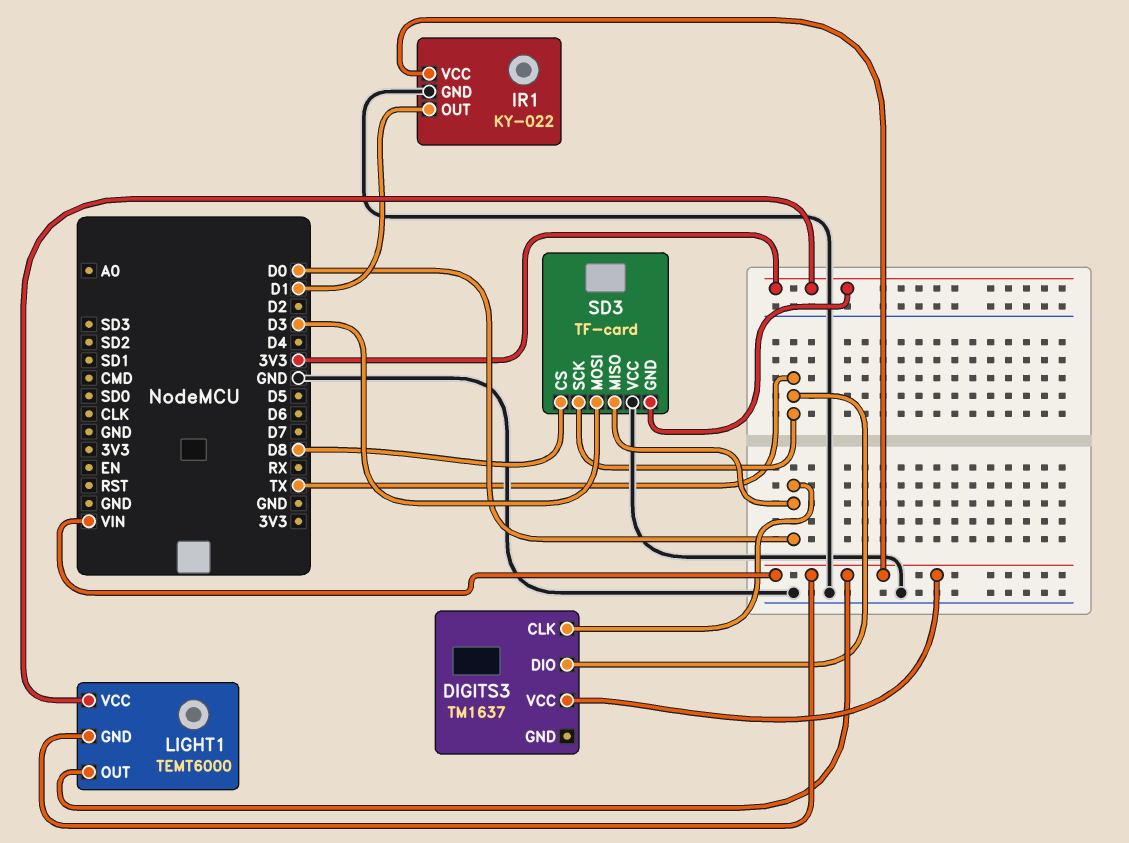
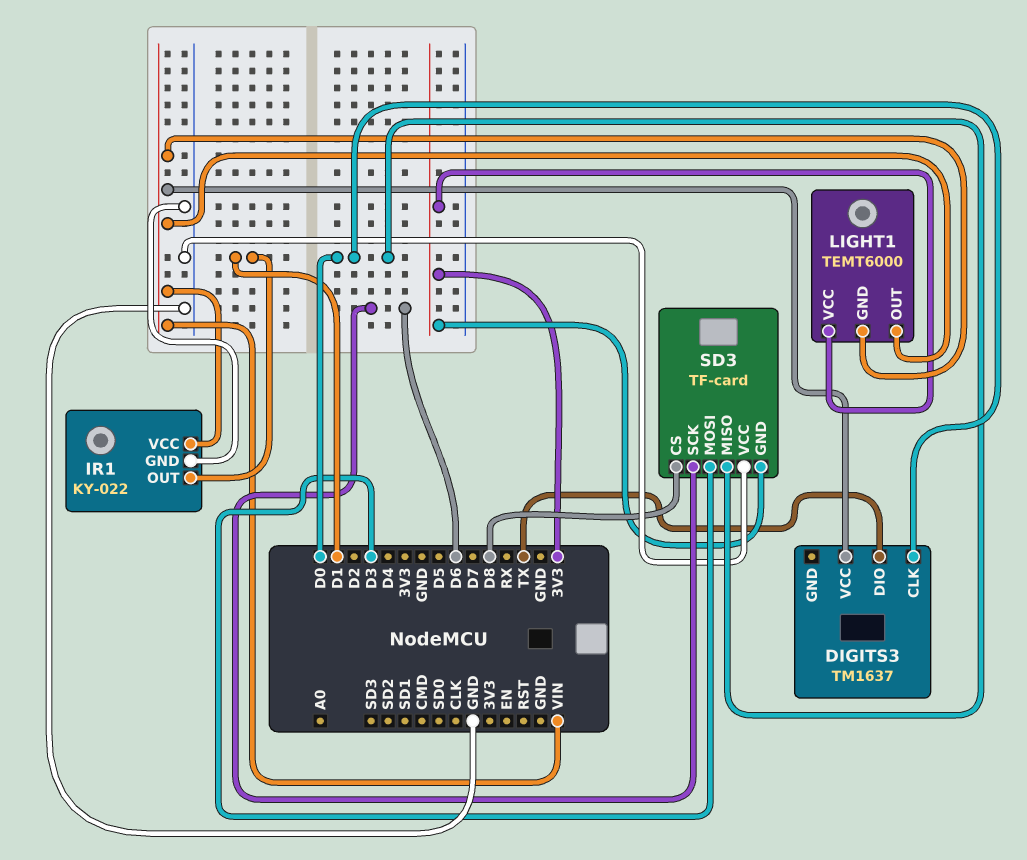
SD3 pin SCK: TX -> D6

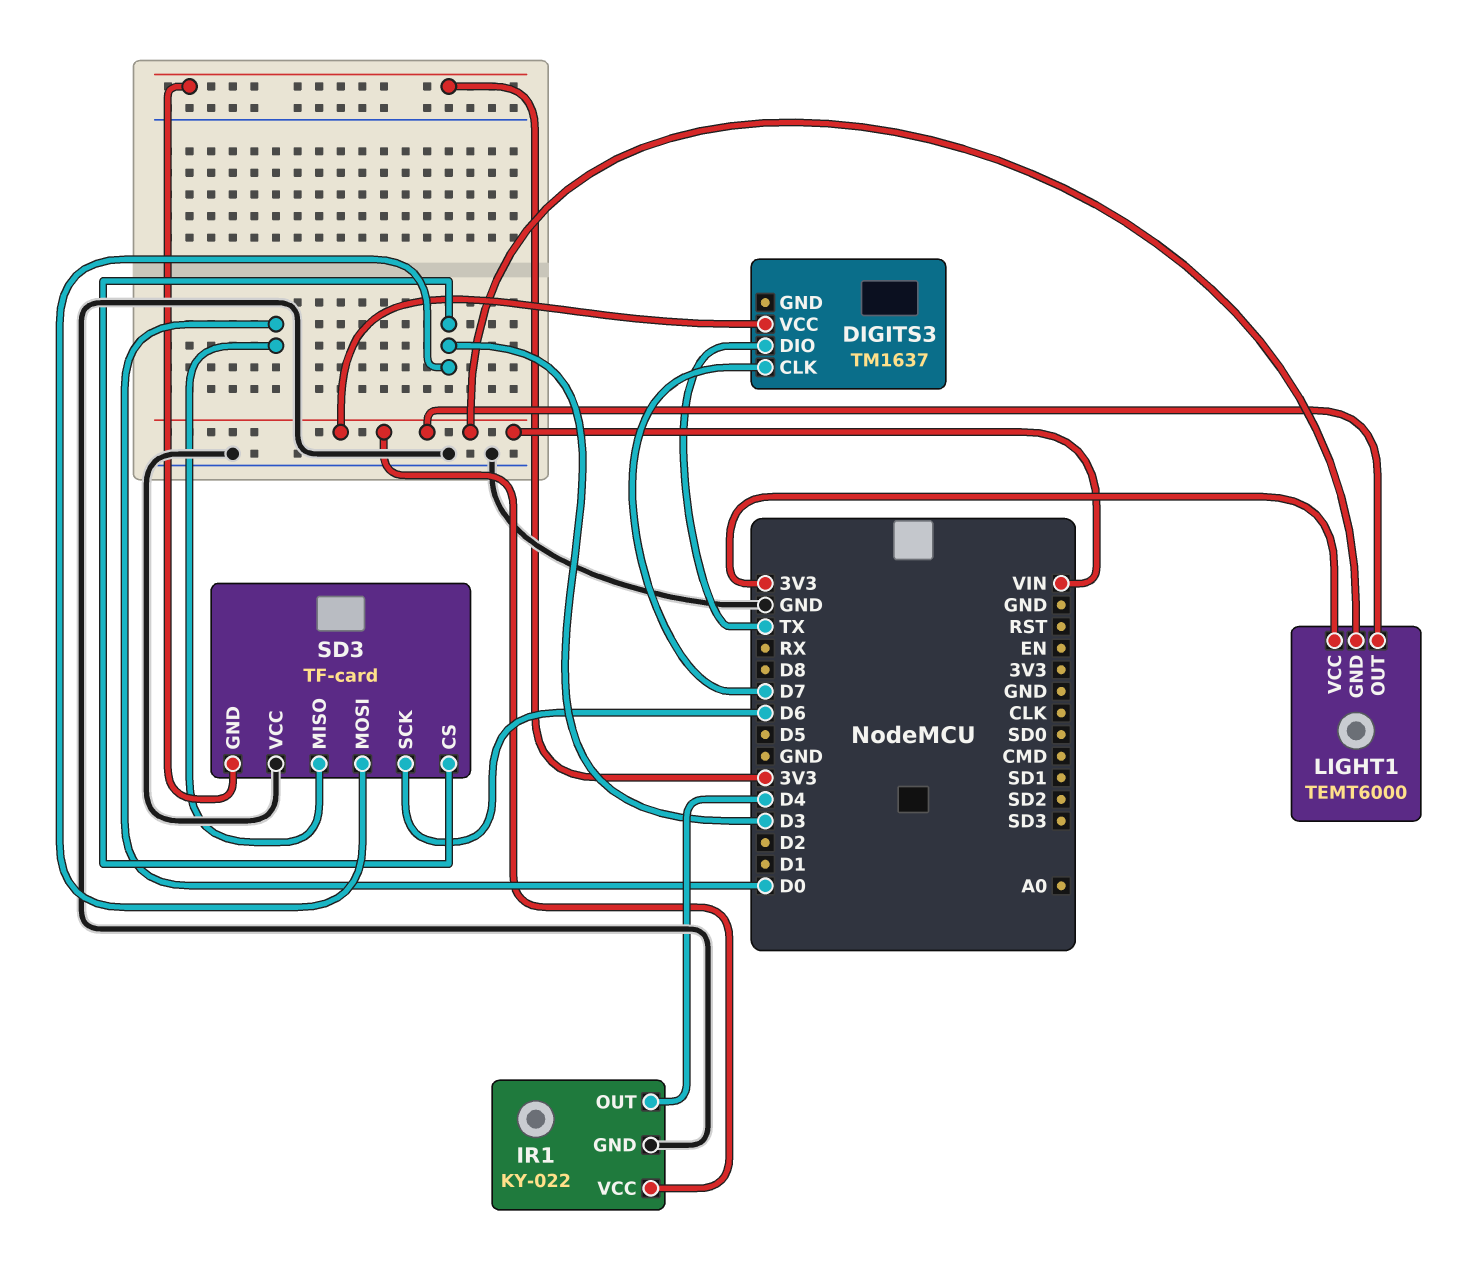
DIGITS3 pin CLK: D0 -> D7
IR1 pin OUT: D1 -> D4
SD3 pin CS: D8 -> D3

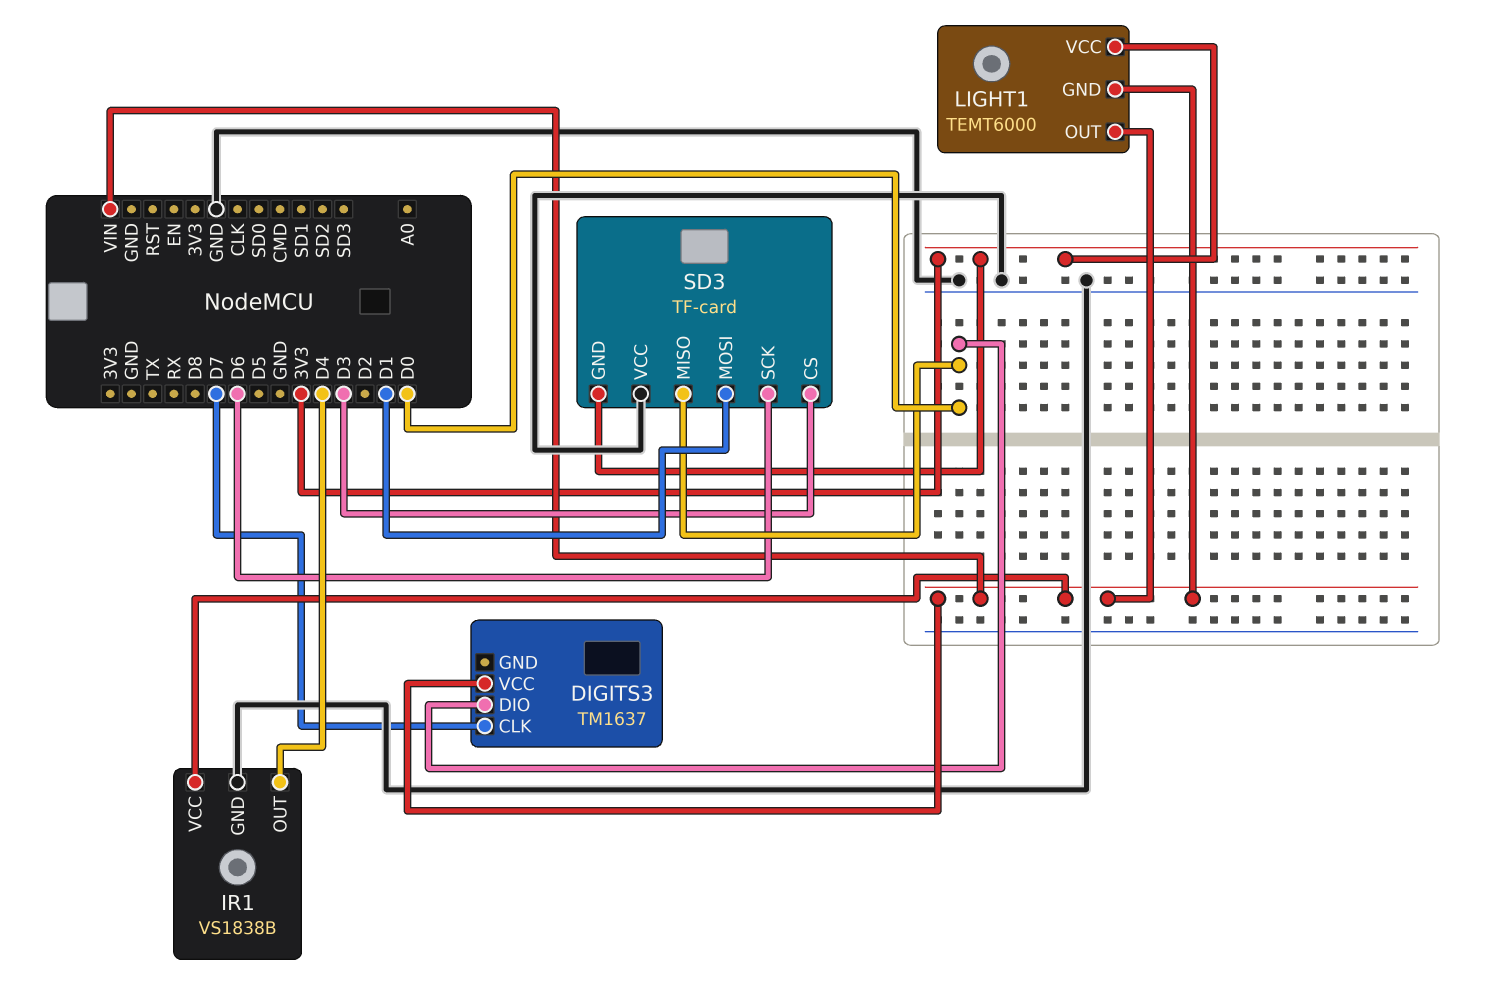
DIGITS3 pin DIO: TX -> D0
IR1: KY-022 -> VS1838B
SD3 pin MOSI: D3 -> D1

